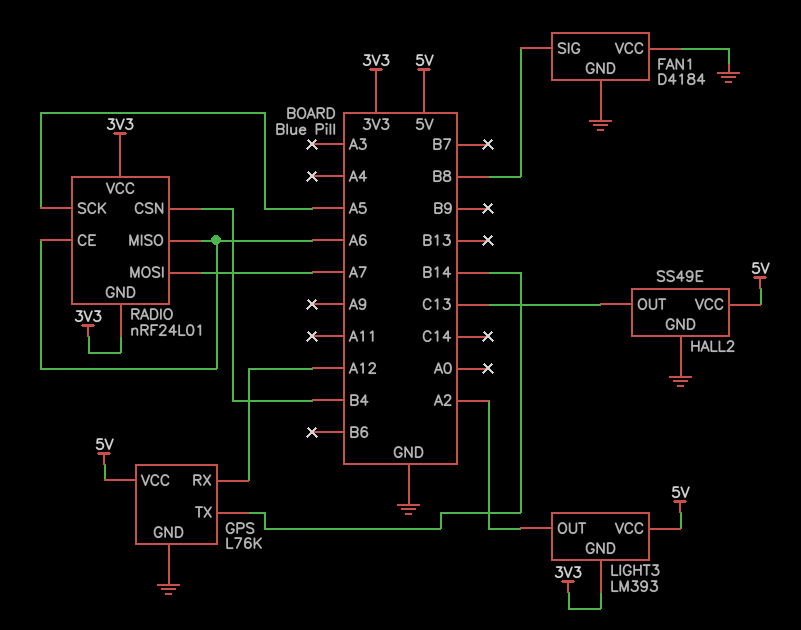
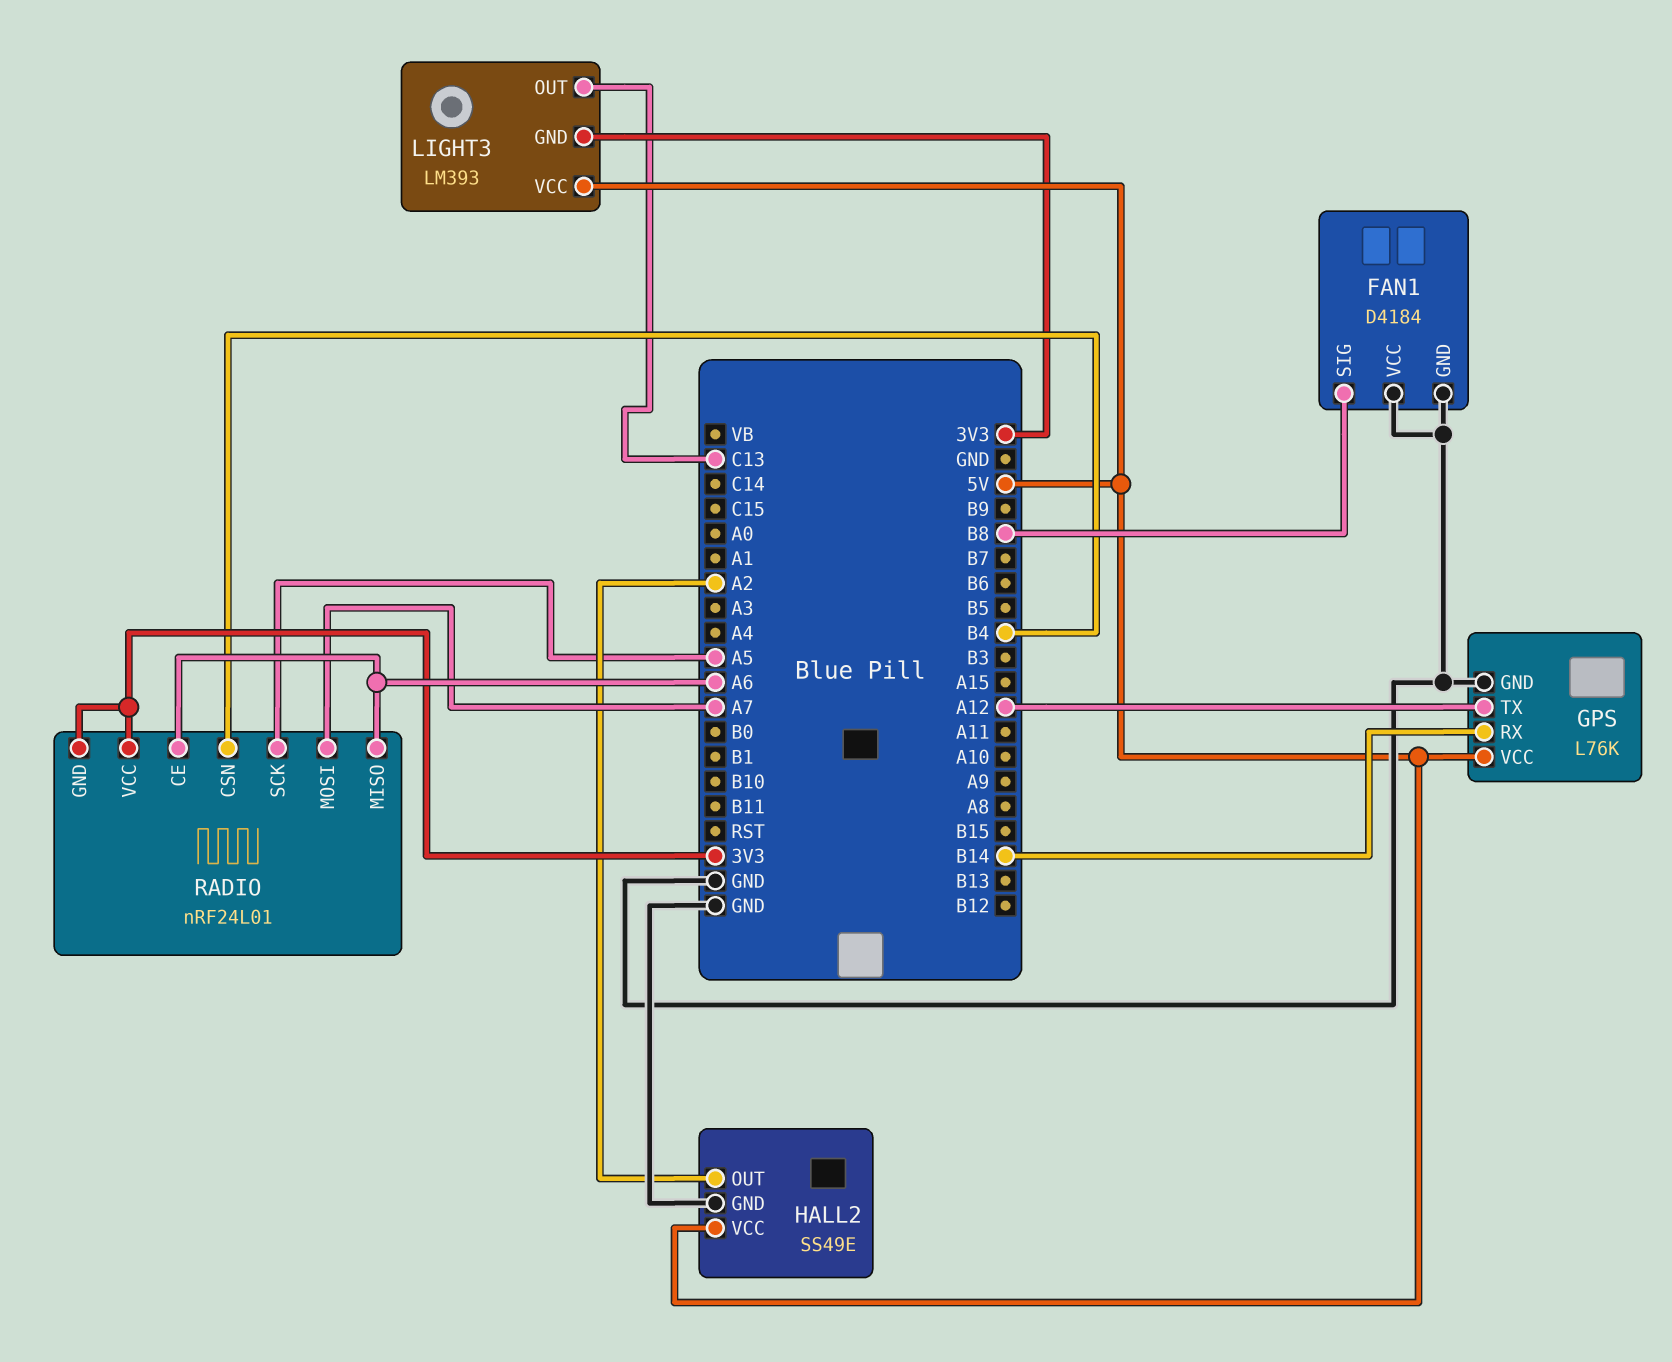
GPS pin RX: A12 -> B14
GPS pin TX: B14 -> A12
HALL2 pin OUT: C13 -> A2
LIGHT3 pin OUT: A2 -> C13

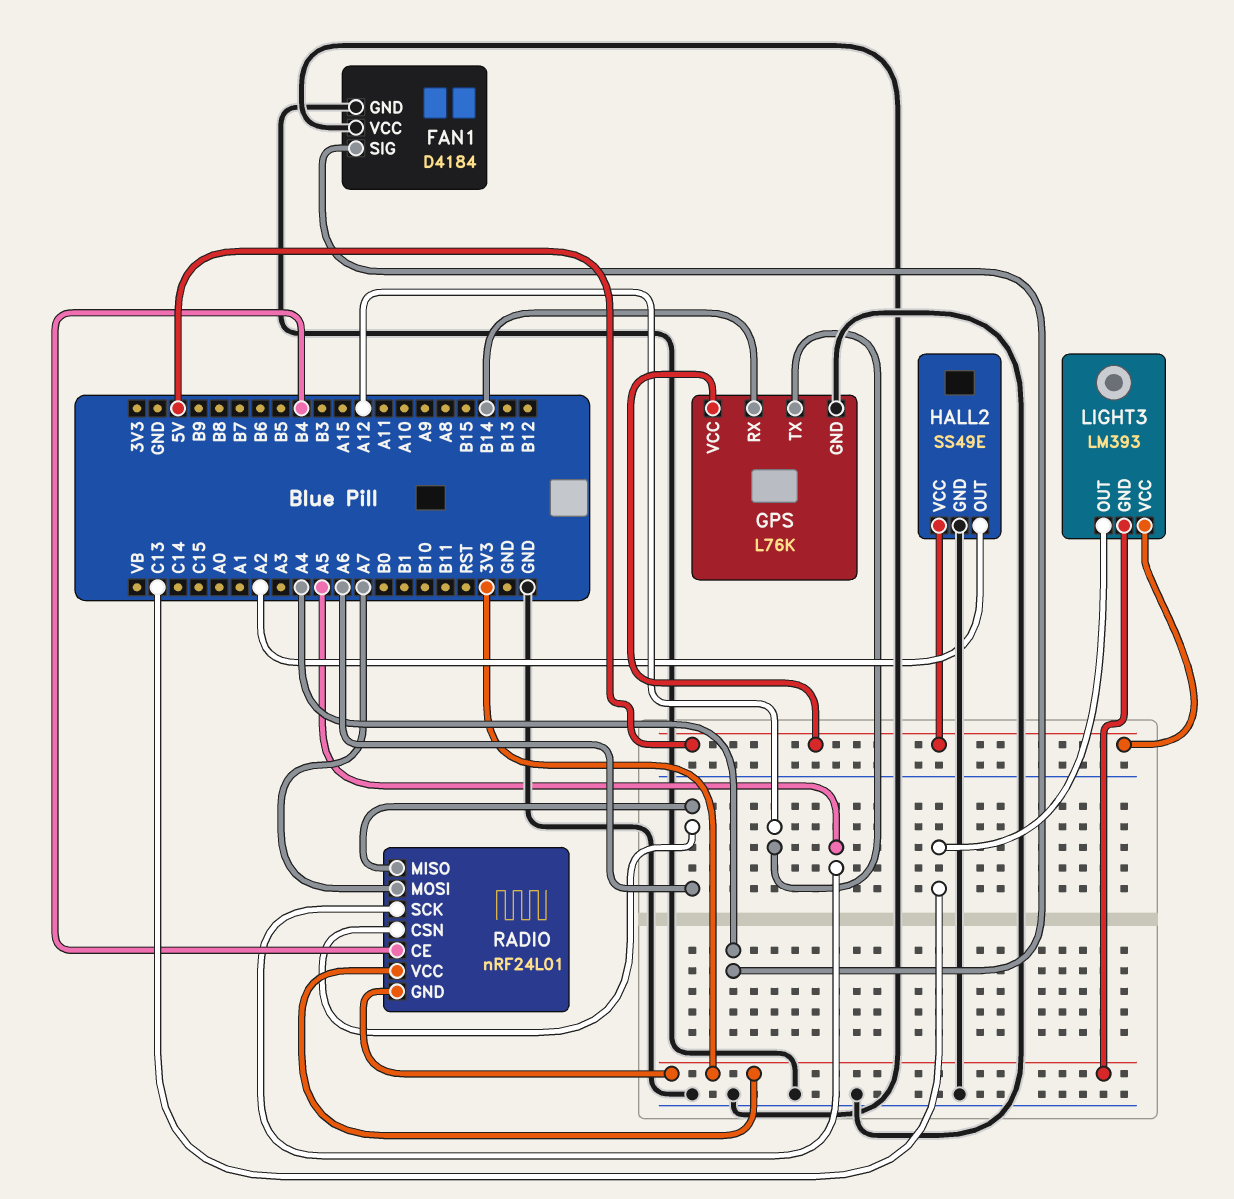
FAN1 pin SIG: B8 -> A4
RADIO pin CE: A6 -> B4
RADIO pin CSN: B4 -> A6

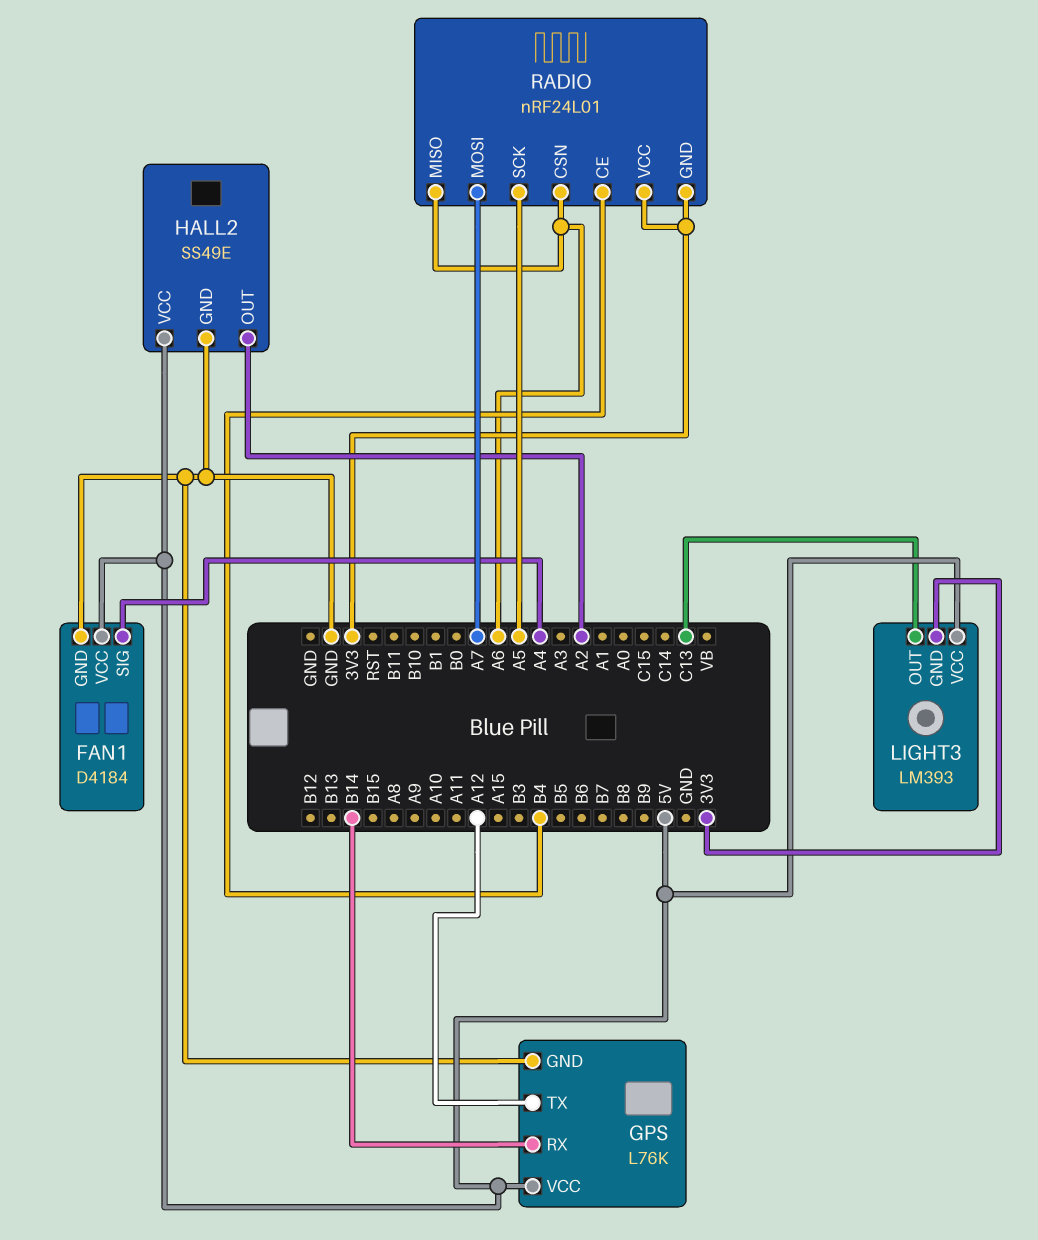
FAN1 pin VCC: GND -> 5V

